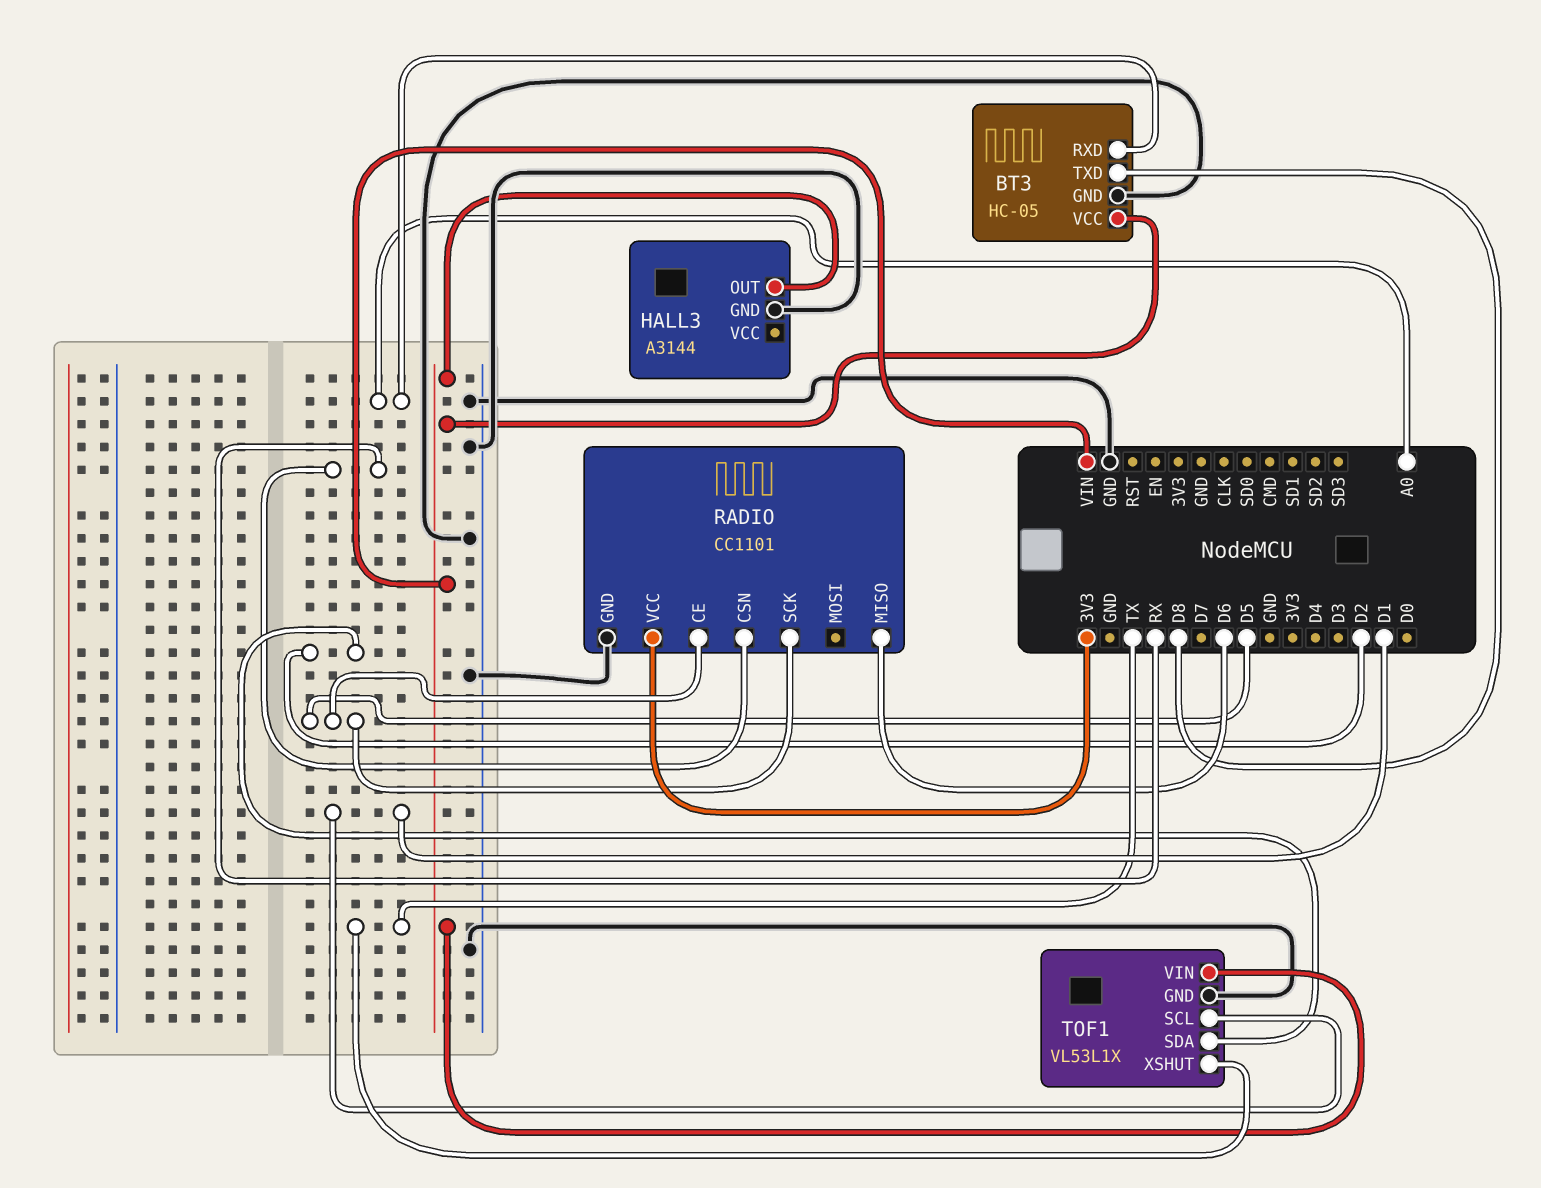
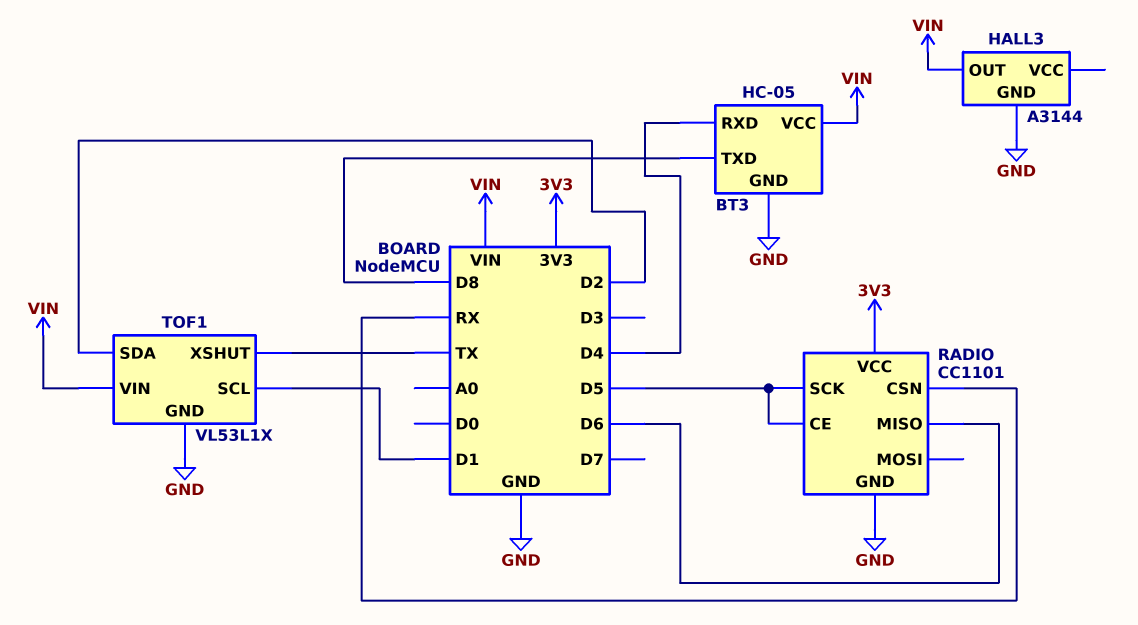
BT3 pin RXD: A0 -> D4

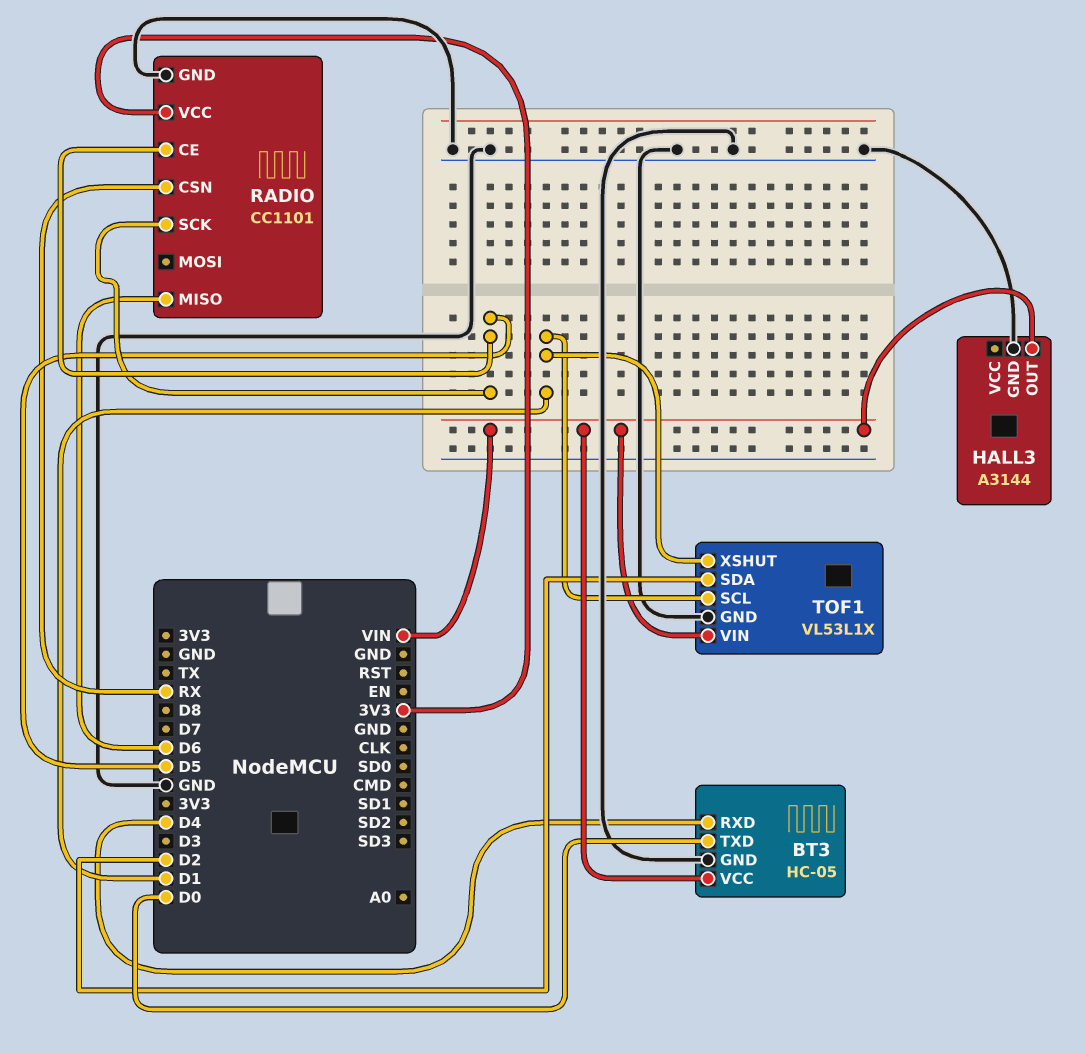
BT3 pin TXD: D8 -> D0
TOF1 pin XSHUT: TX -> D1

